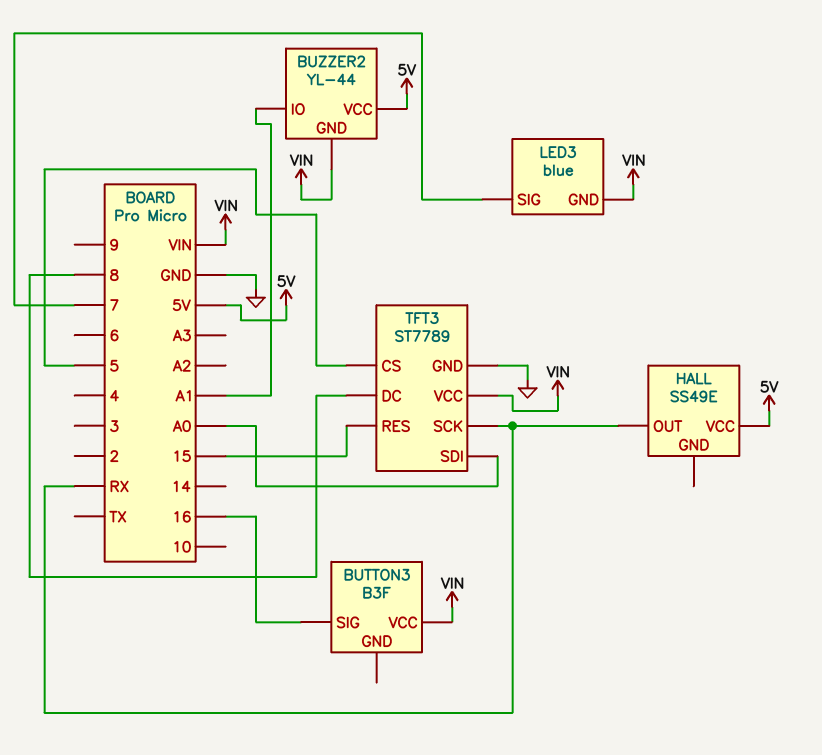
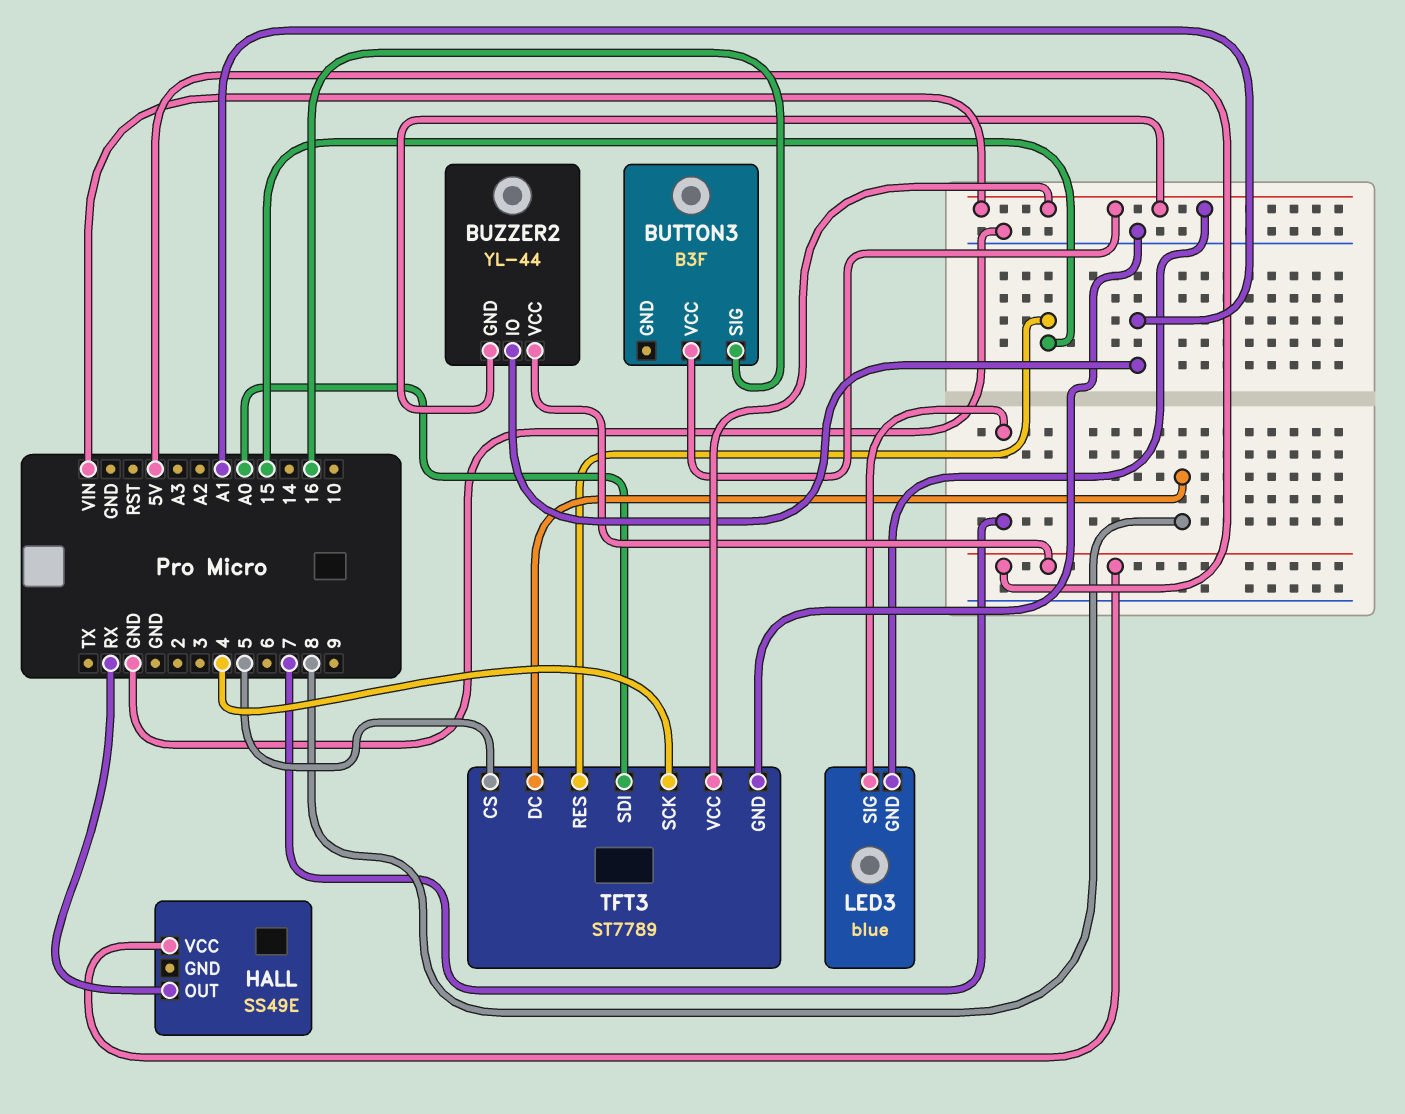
TFT3 pin SCK: RX -> 4

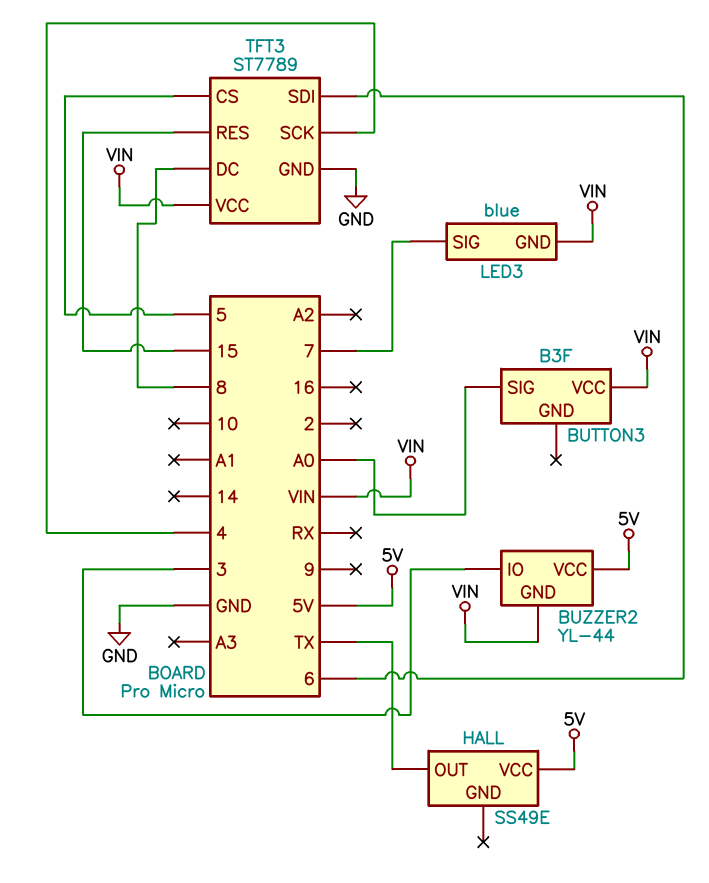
BUTTON3 pin SIG: 16 -> A0
BUZZER2 pin IO: A1 -> 3
HALL pin OUT: RX -> TX
TFT3 pin SDI: A0 -> 6

